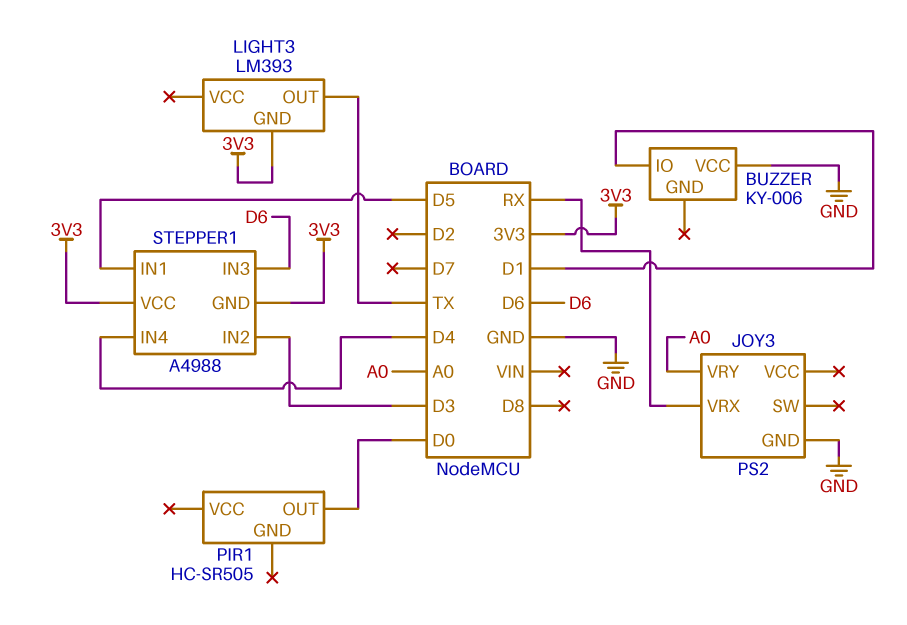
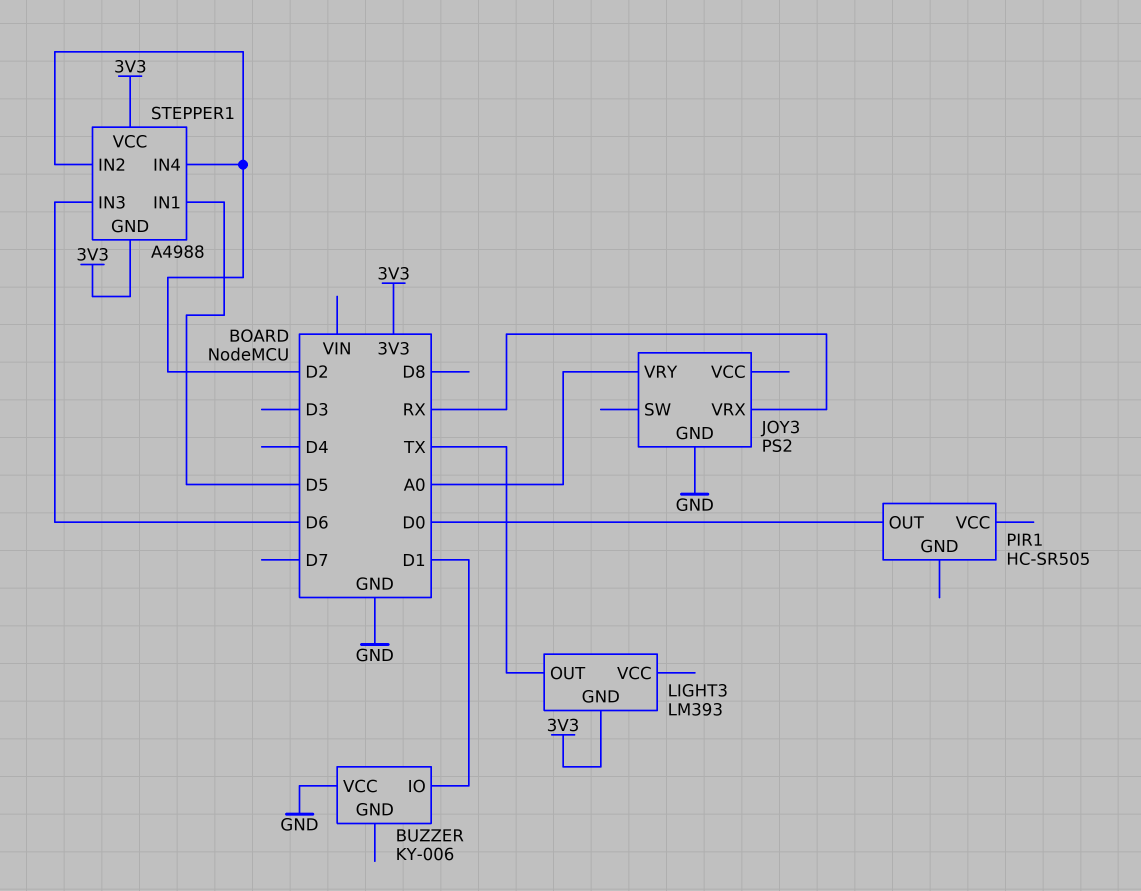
STEPPER1 pin IN2: D3 -> D2
STEPPER1 pin IN4: D4 -> D2

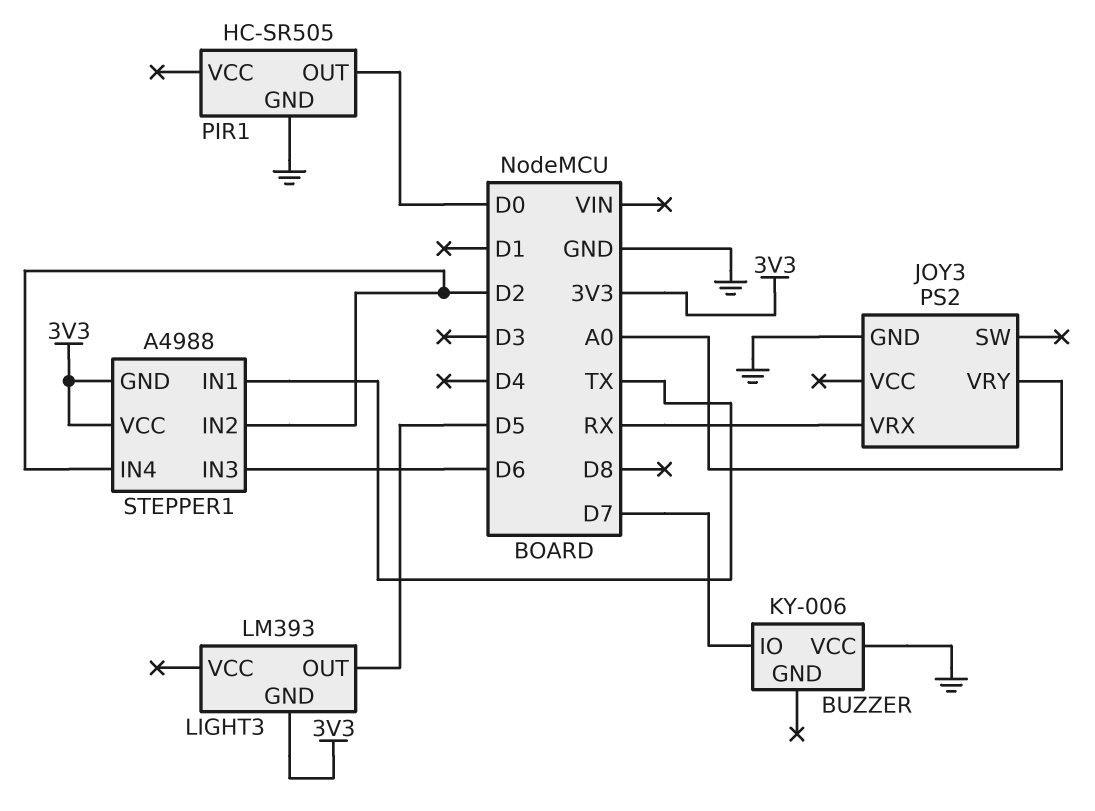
BUZZER pin IO: D1 -> D7
LIGHT3 pin OUT: TX -> D5
PIR1 pin GND: none -> GND
STEPPER1 pin IN1: D5 -> TX

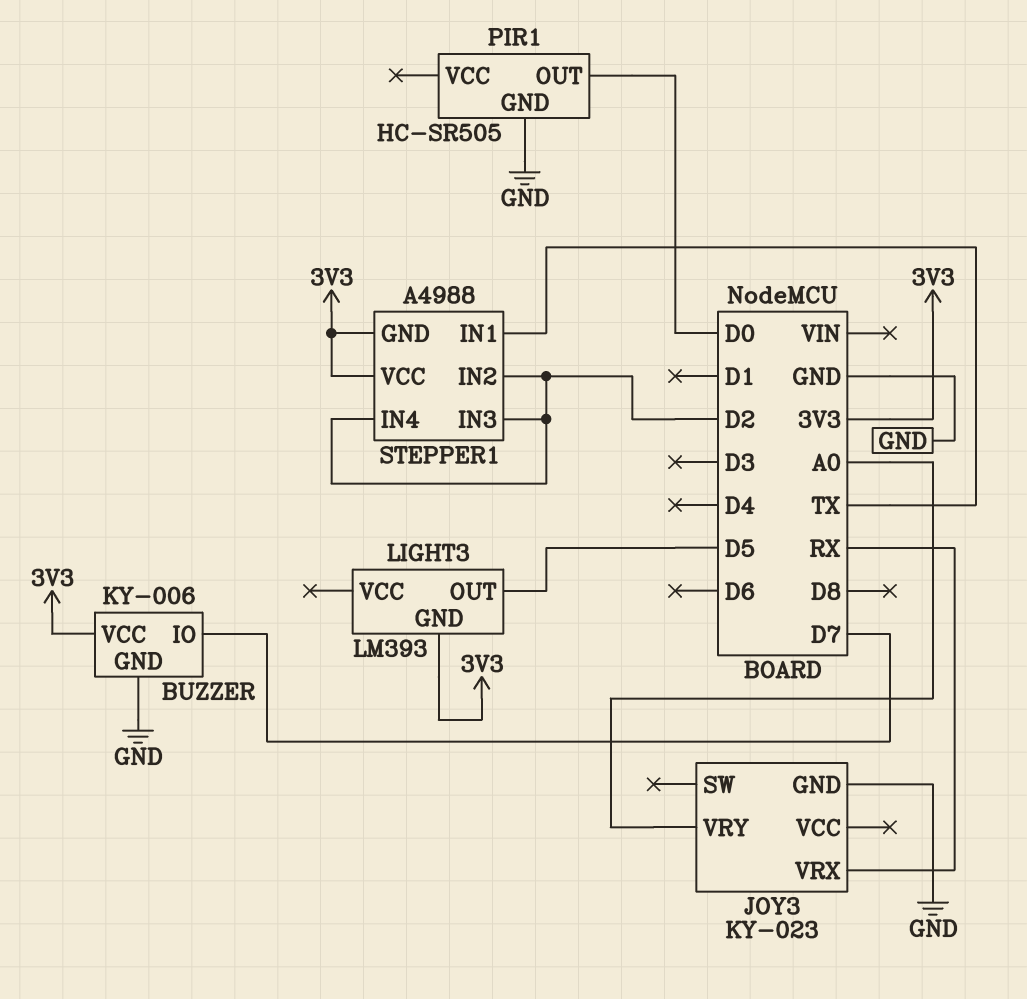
BUZZER pin GND: none -> GND
BUZZER pin VCC: GND -> 3V3
JOY3: PS2 -> KY-023
STEPPER1 pin IN3: D6 -> D2

